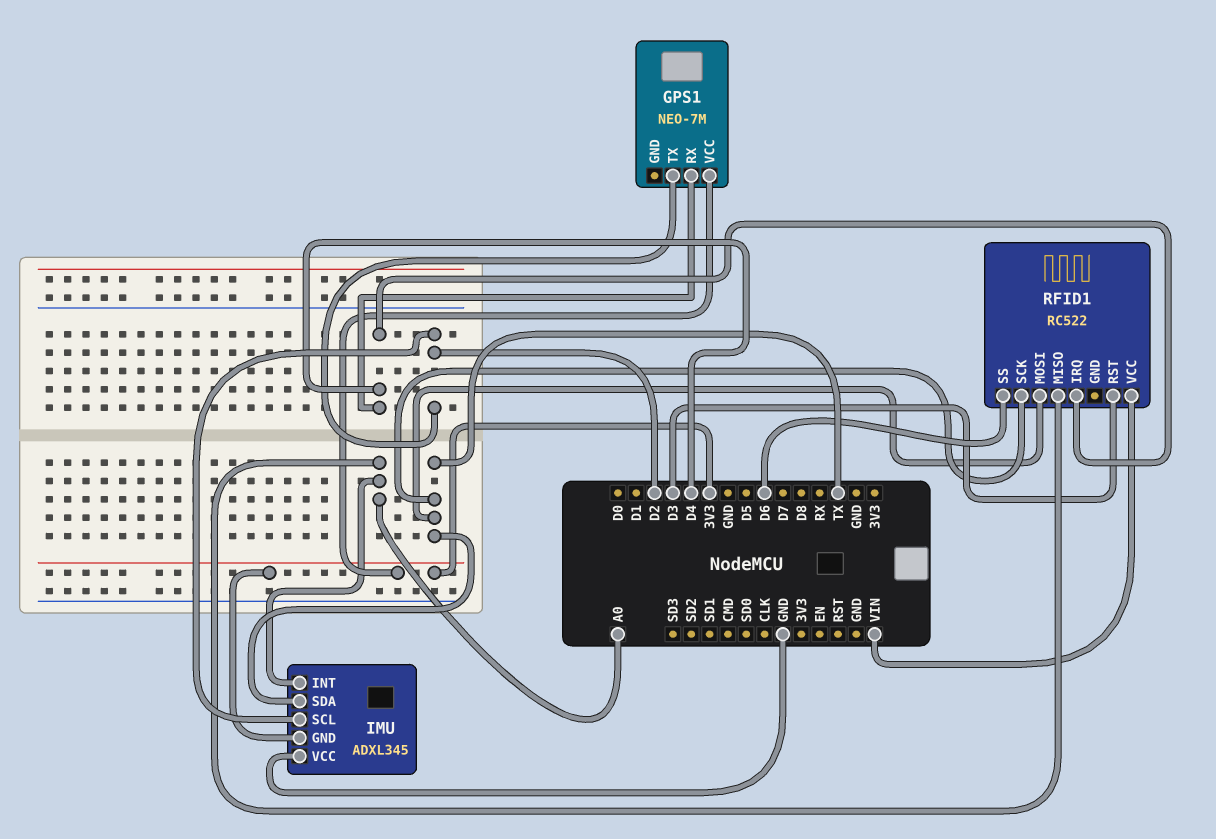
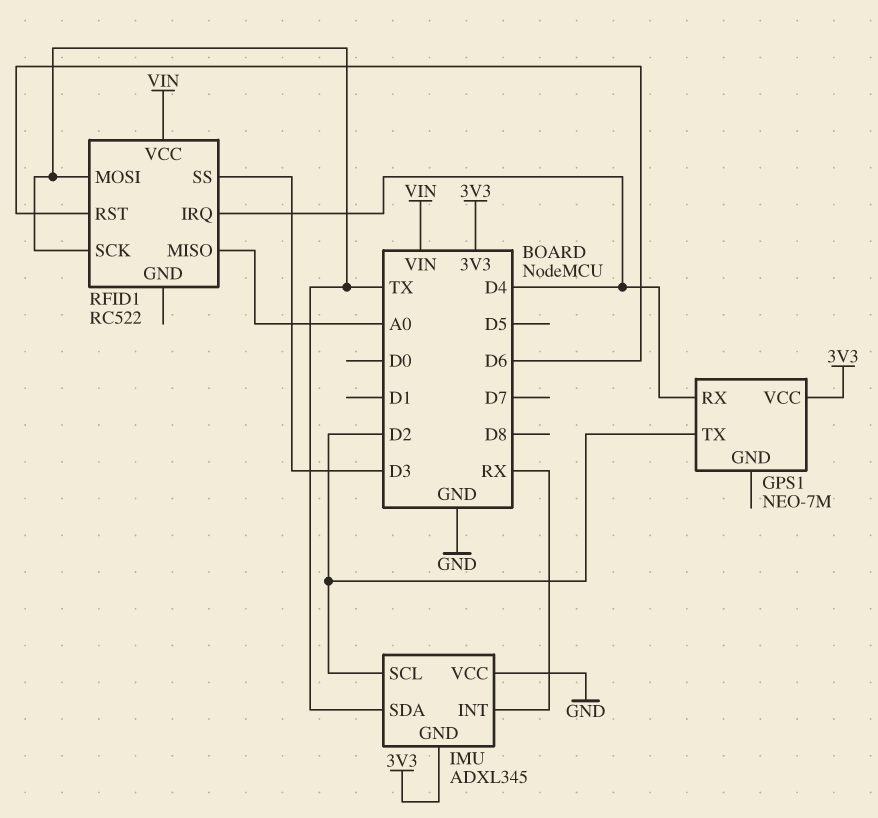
IMU pin INT: A0 -> RX
RFID1 pin RST: D3 -> D6
RFID1 pin SS: D6 -> D3

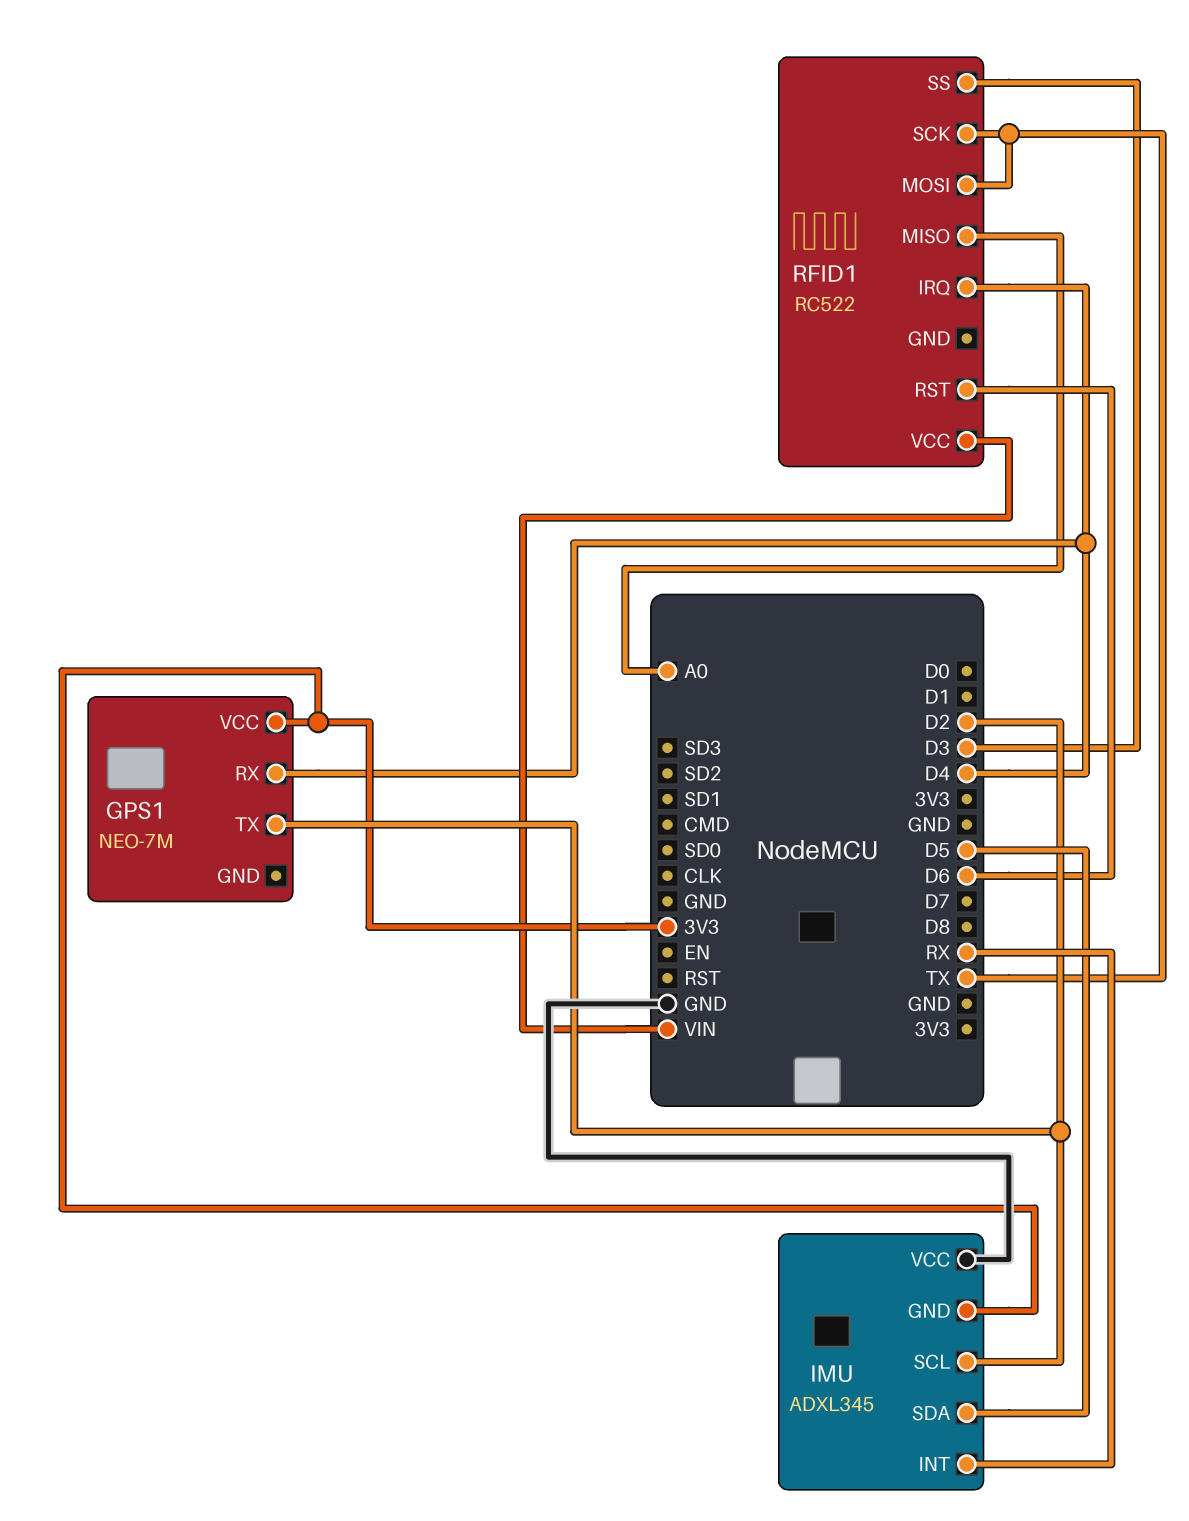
IMU pin SDA: TX -> D5

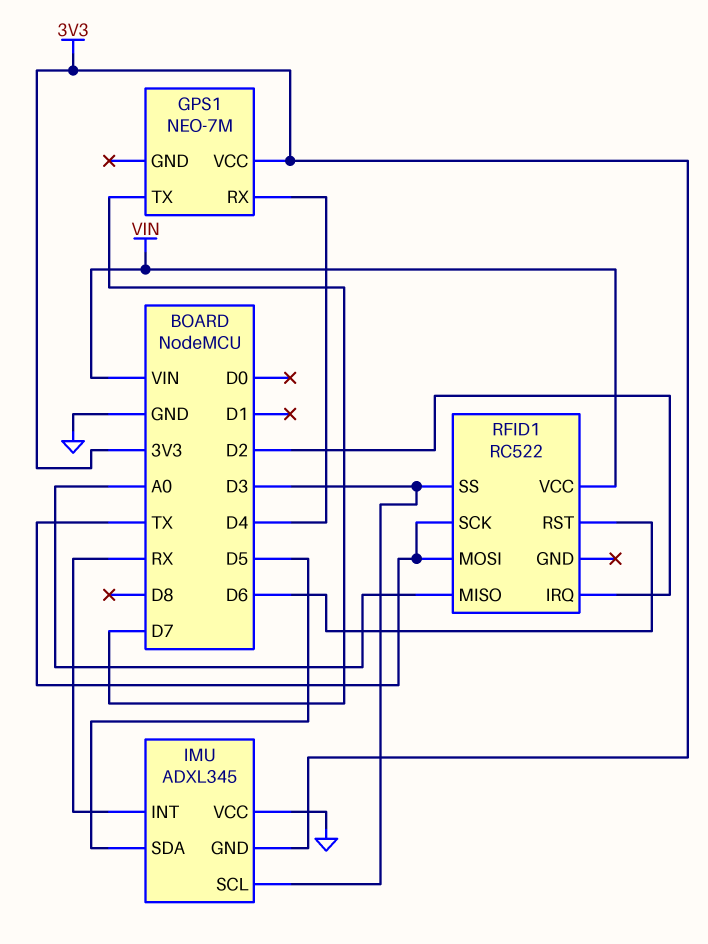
GPS1 pin TX: D2 -> D7
IMU pin SCL: D2 -> D3
RFID1 pin IRQ: D4 -> D2

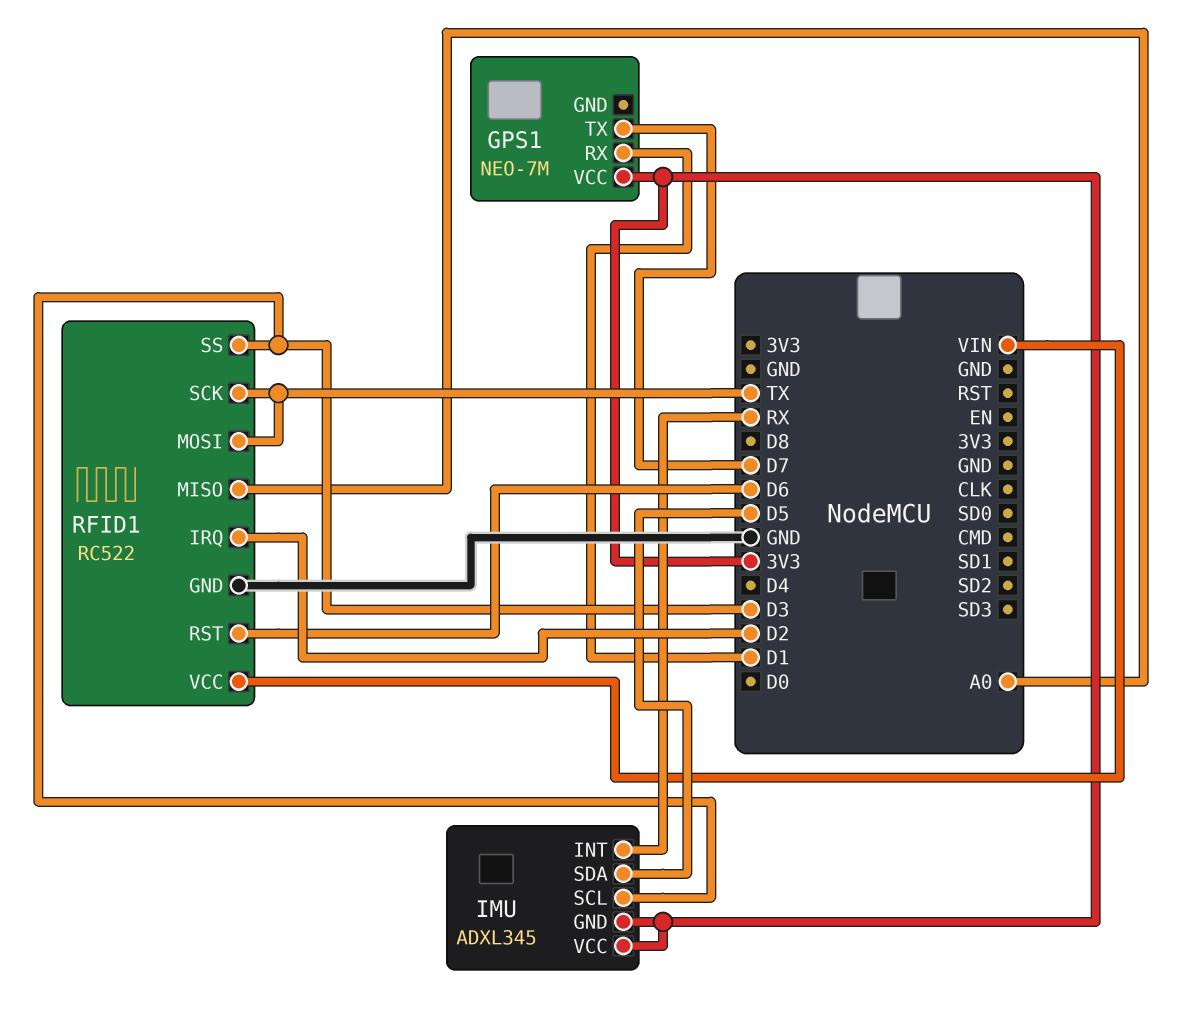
GPS1 pin RX: D4 -> D1
IMU pin VCC: GND -> 3V3
RFID1 pin GND: none -> GND

